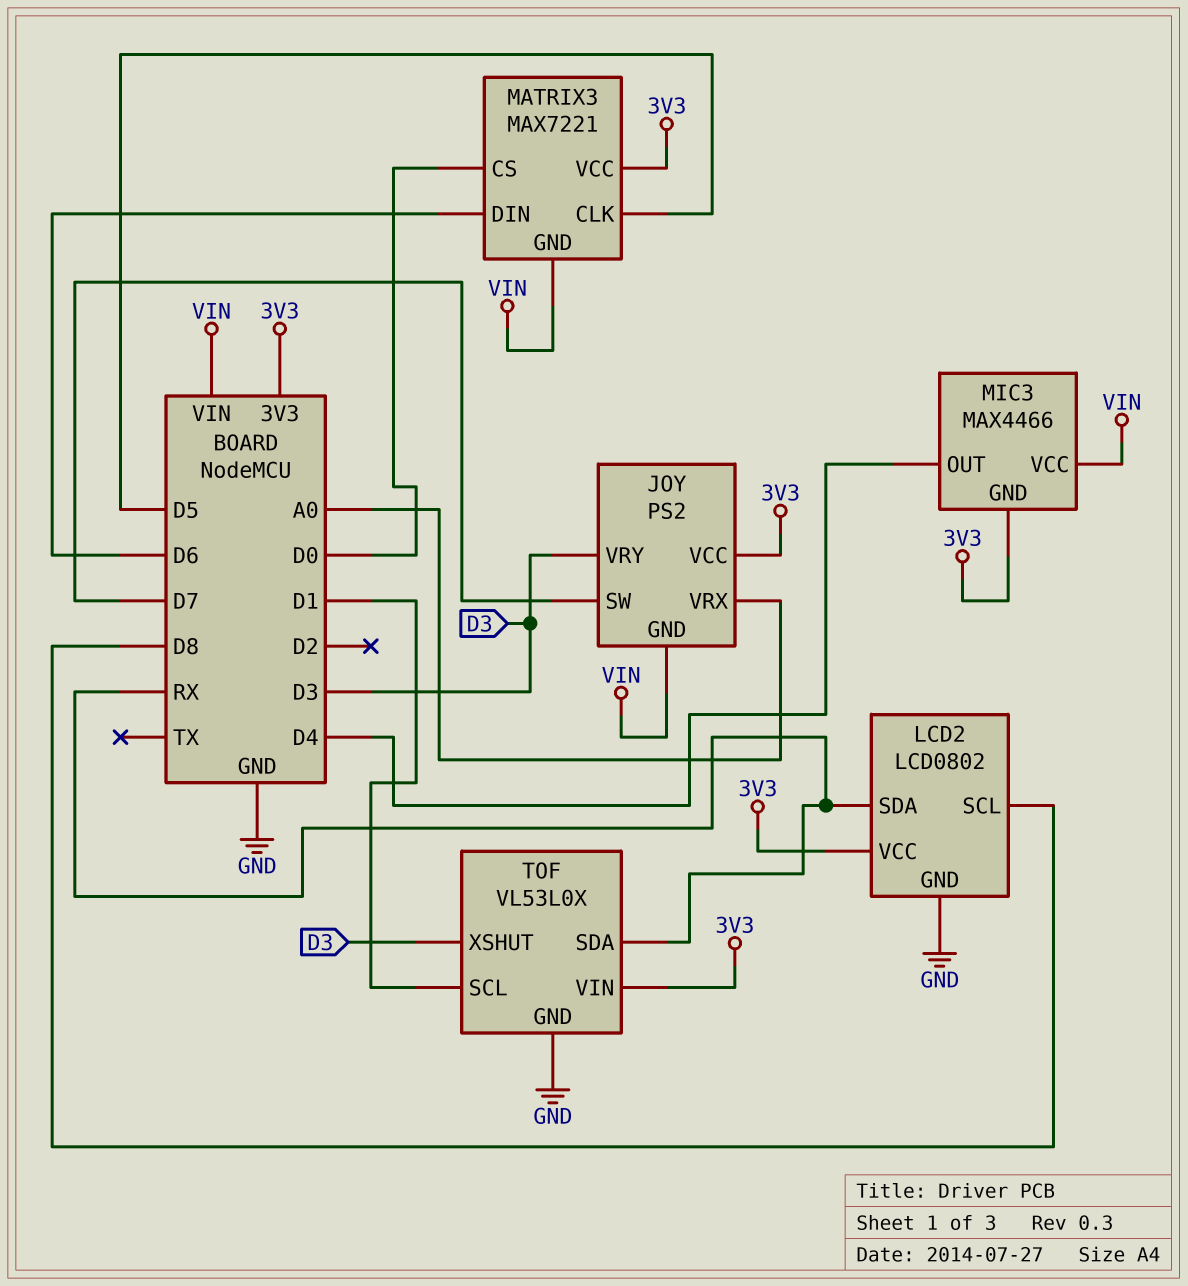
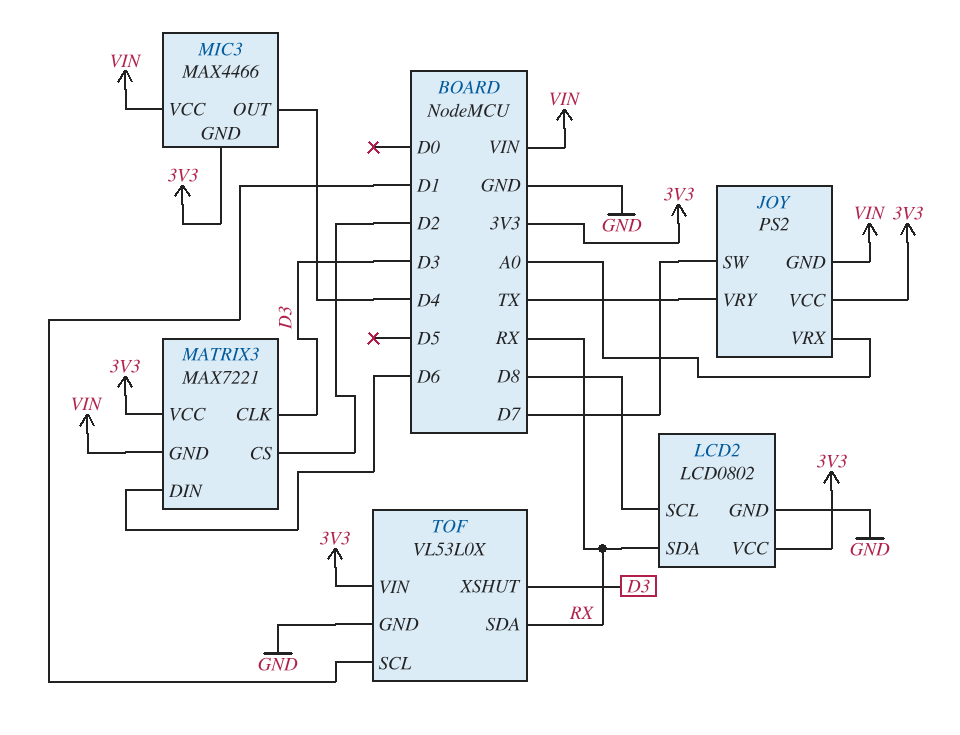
JOY pin VRY: D3 -> TX
MATRIX3 pin CLK: D5 -> D3
MATRIX3 pin CS: D0 -> D2

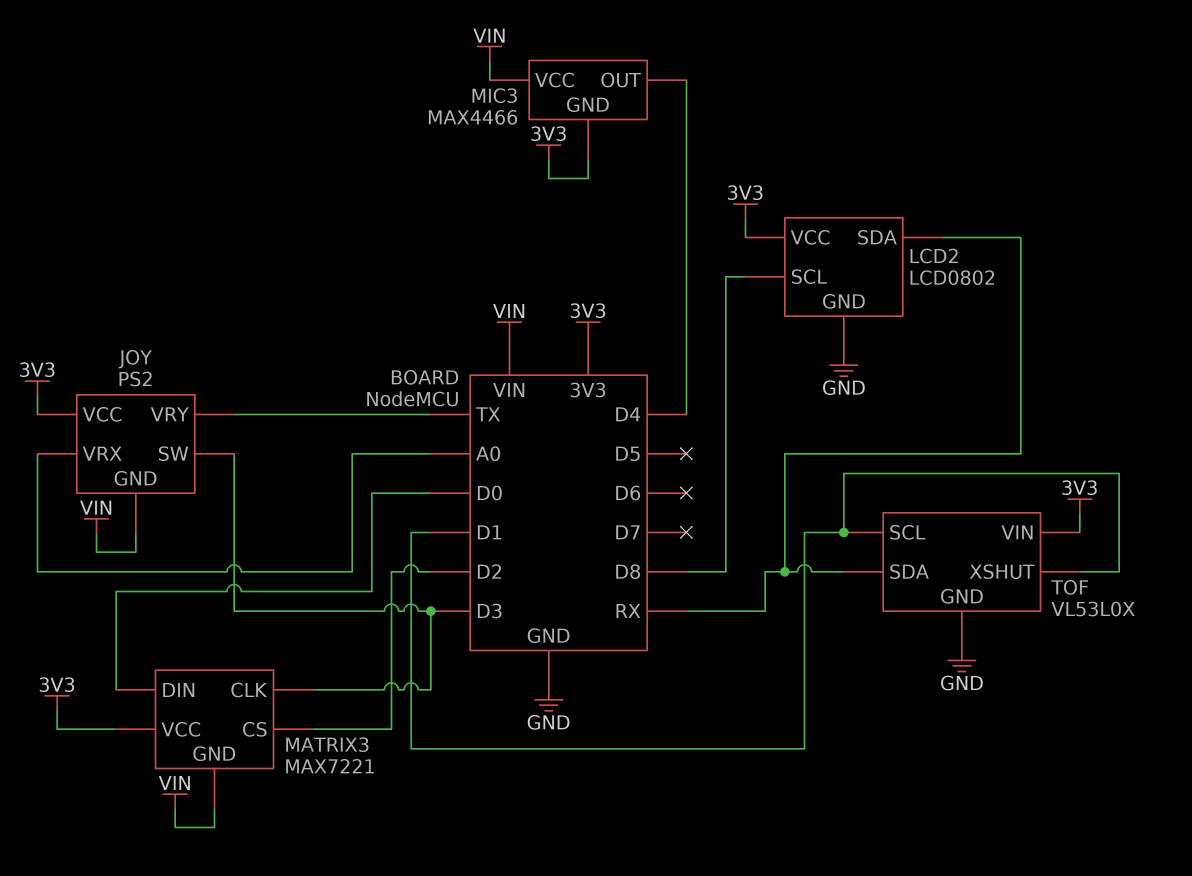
JOY pin SW: D7 -> D3
MATRIX3 pin DIN: D6 -> D0
TOF pin XSHUT: D3 -> D1

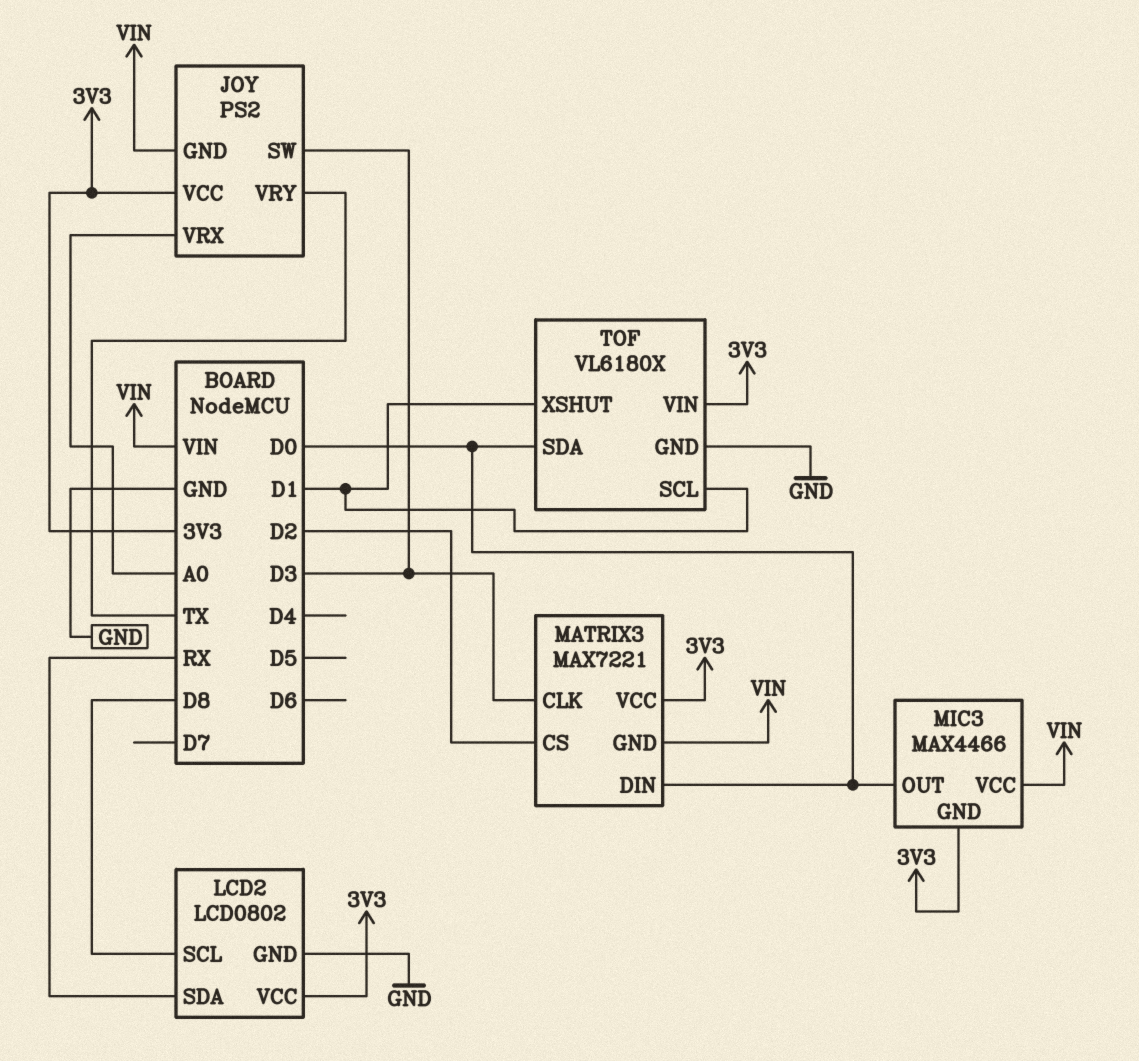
MIC3 pin OUT: D4 -> D0
TOF: VL53L0X -> VL6180X
TOF pin SDA: RX -> D0

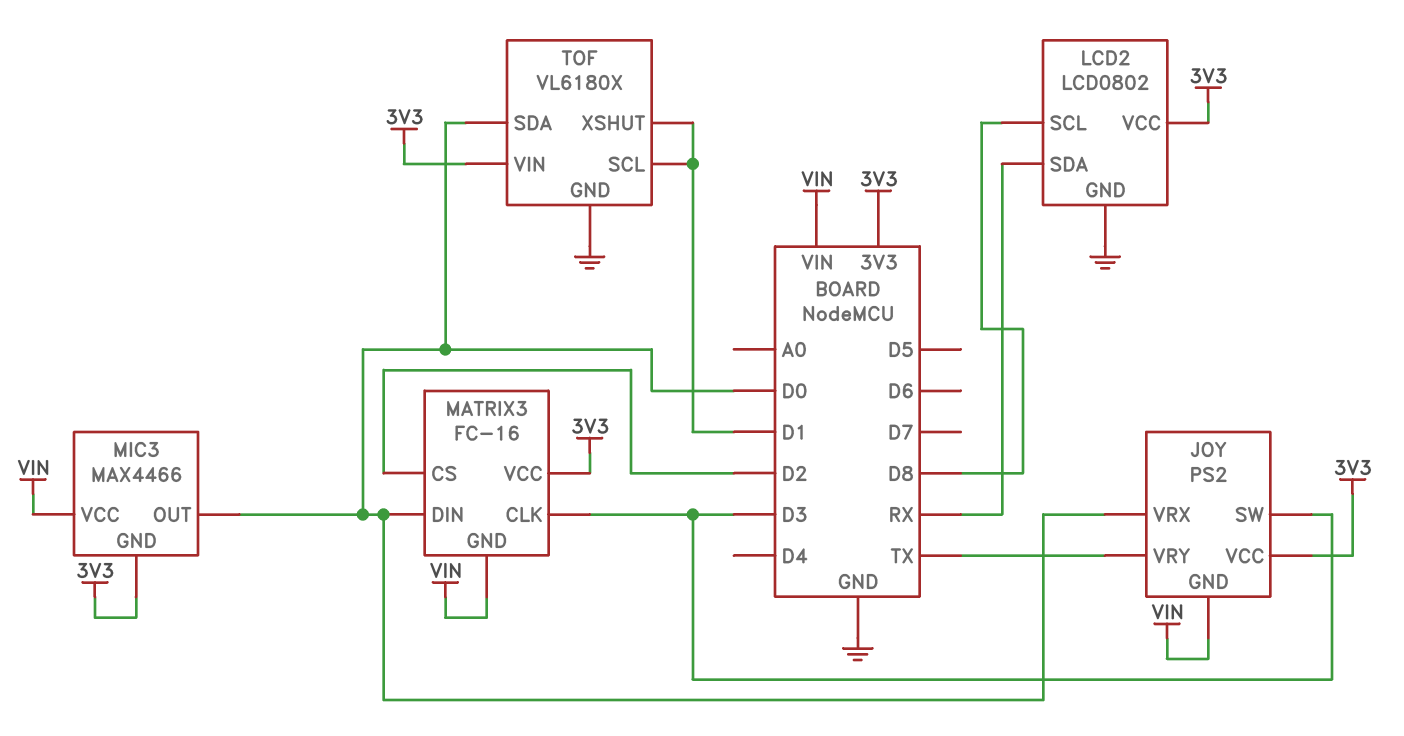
JOY pin VRX: A0 -> D0
MATRIX3: MAX7221 -> FC-16

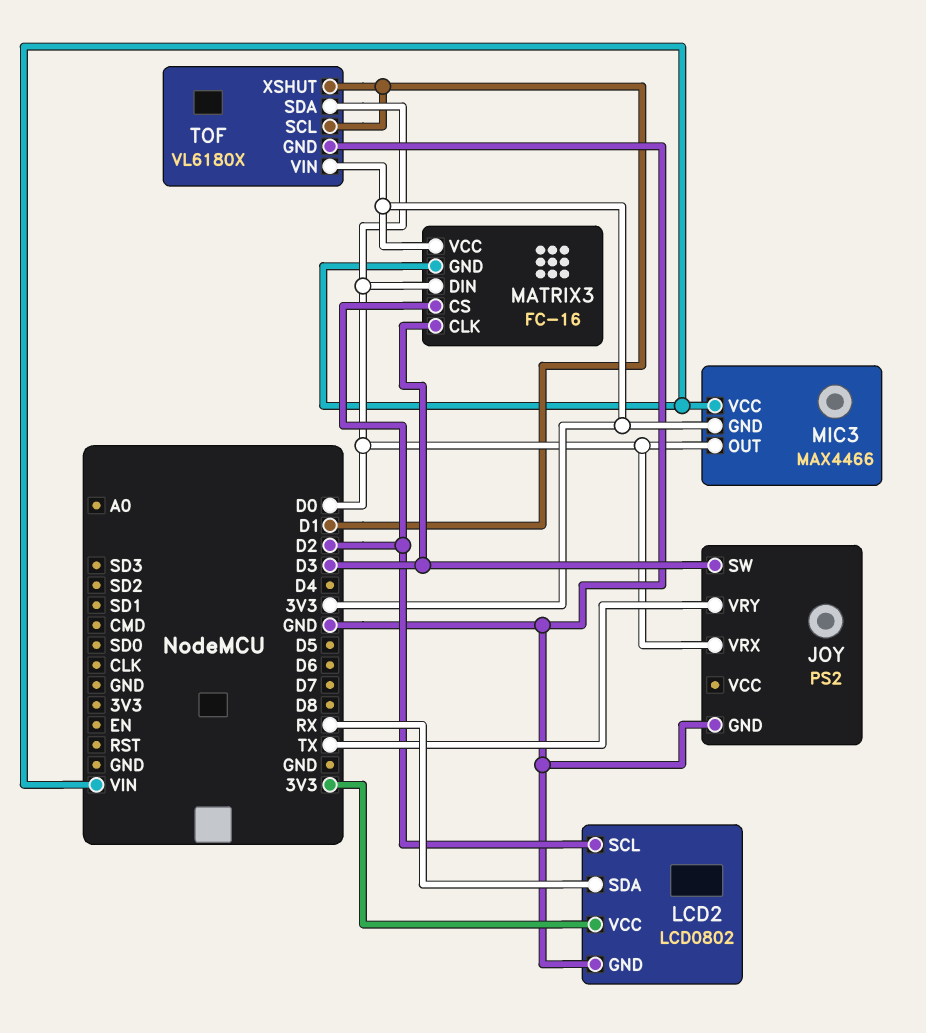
JOY pin GND: VIN -> GND
JOY pin VCC: 3V3 -> none
LCD2 pin SCL: D8 -> D2

